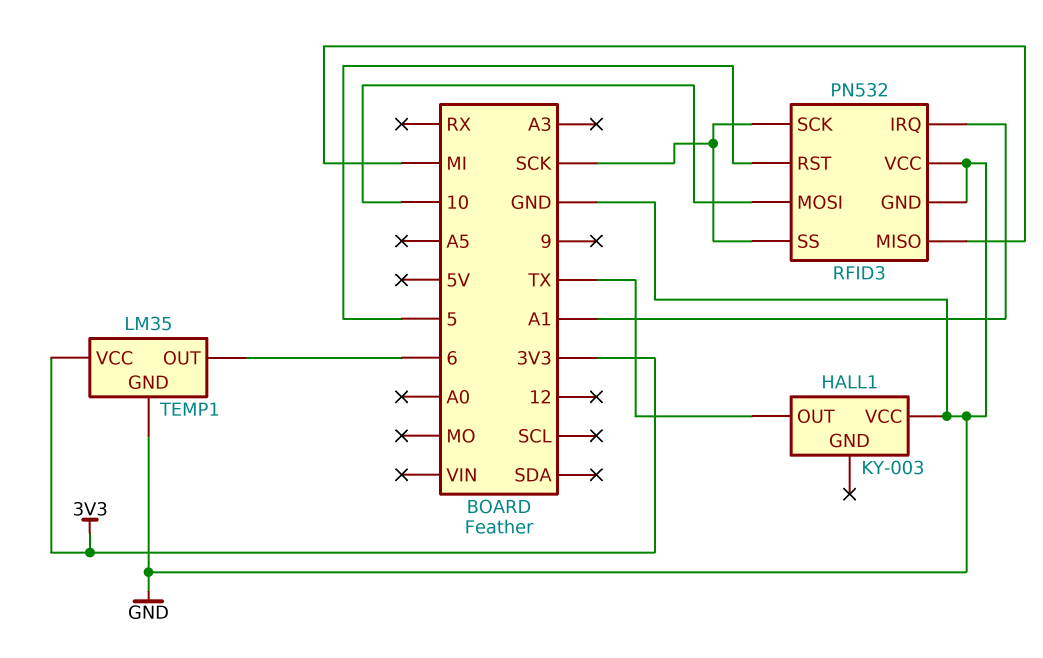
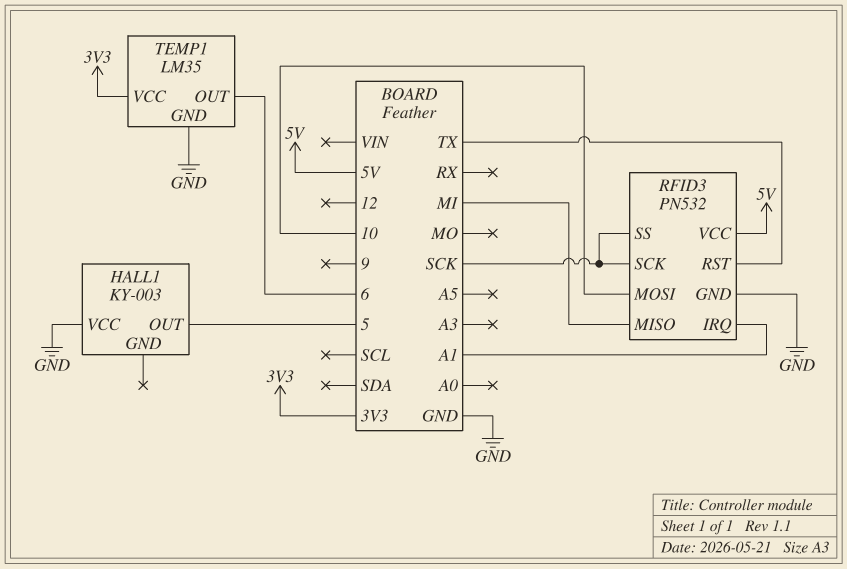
HALL1 pin OUT: TX -> 5
RFID3 pin RST: 5 -> TX
RFID3 pin VCC: GND -> 5V

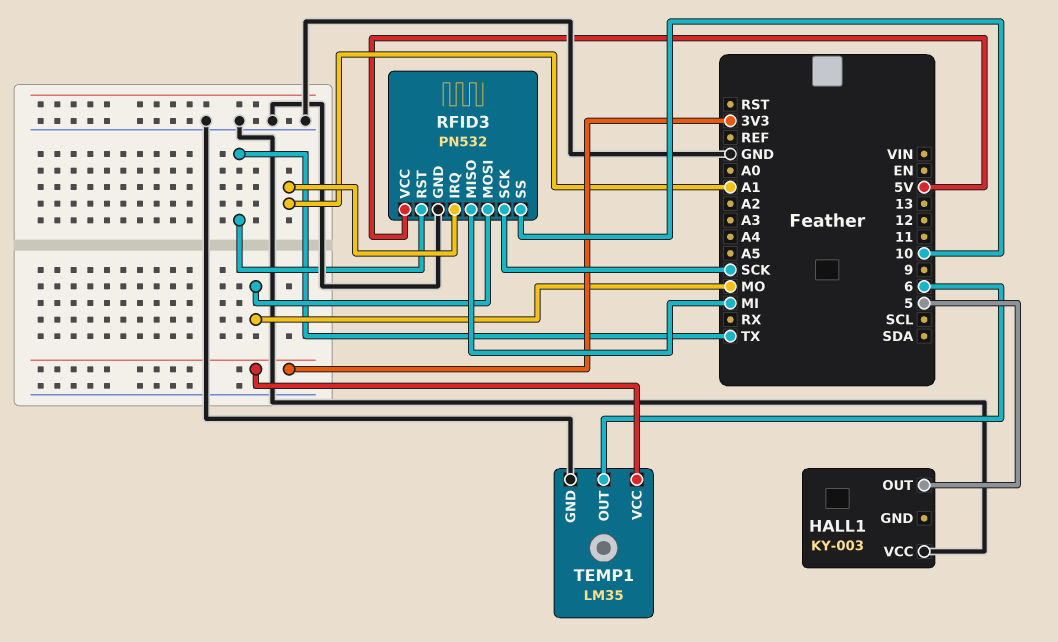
RFID3 pin MOSI: 10 -> MO
RFID3 pin SS: SCK -> 10

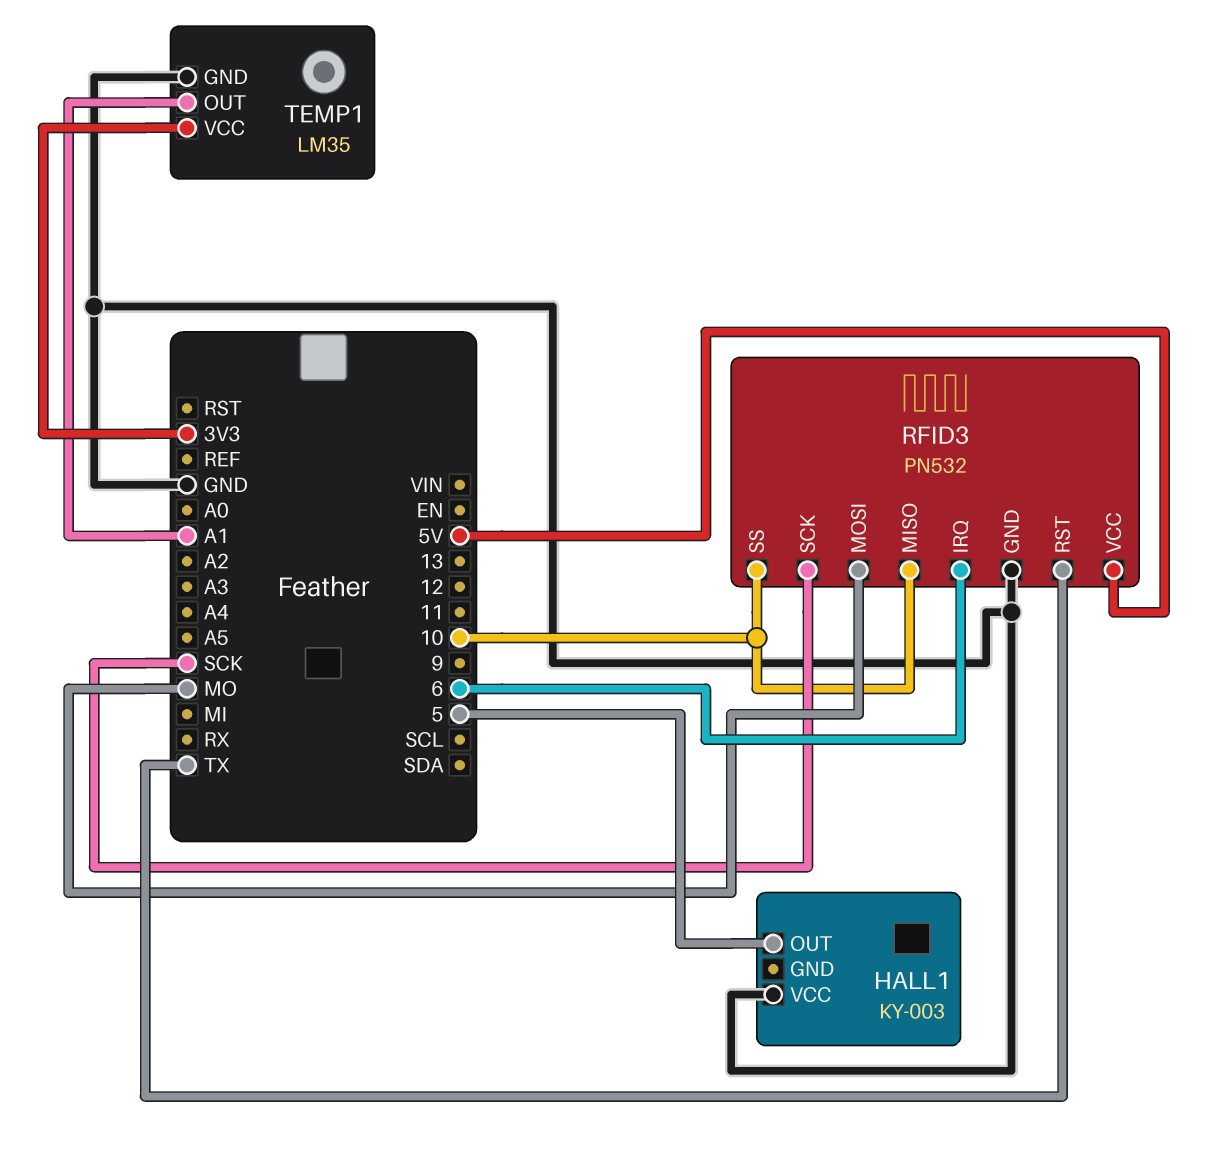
RFID3 pin IRQ: A1 -> 6
RFID3 pin MISO: MI -> 10
TEMP1 pin OUT: 6 -> A1

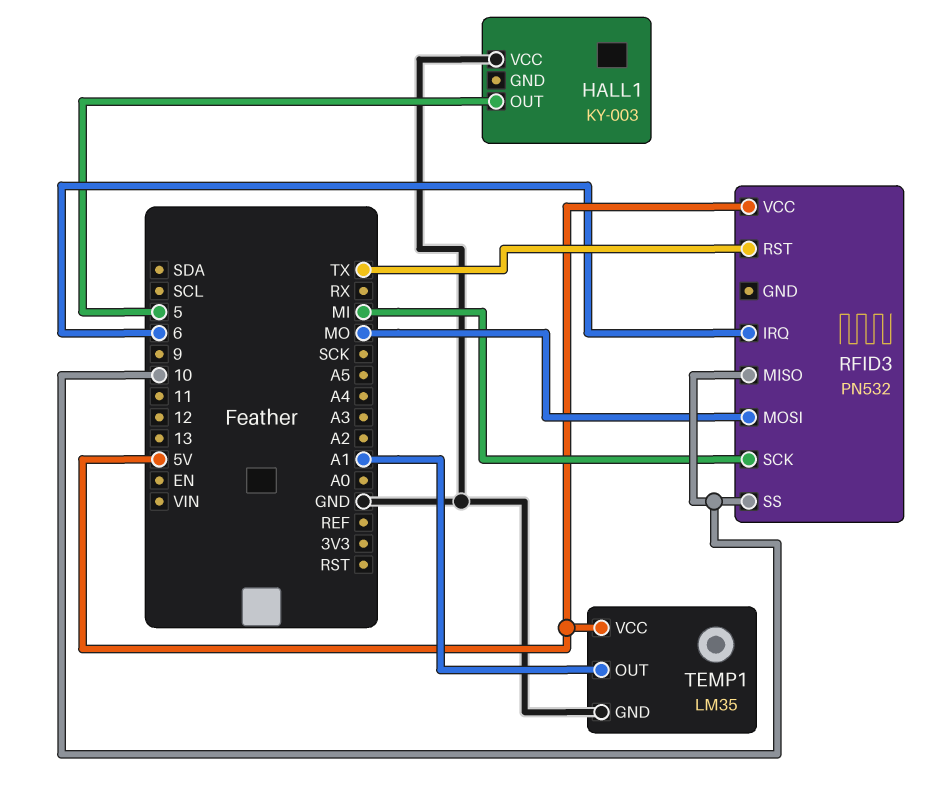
RFID3 pin GND: GND -> none
RFID3 pin SCK: SCK -> MI
TEMP1 pin VCC: 3V3 -> 5V

